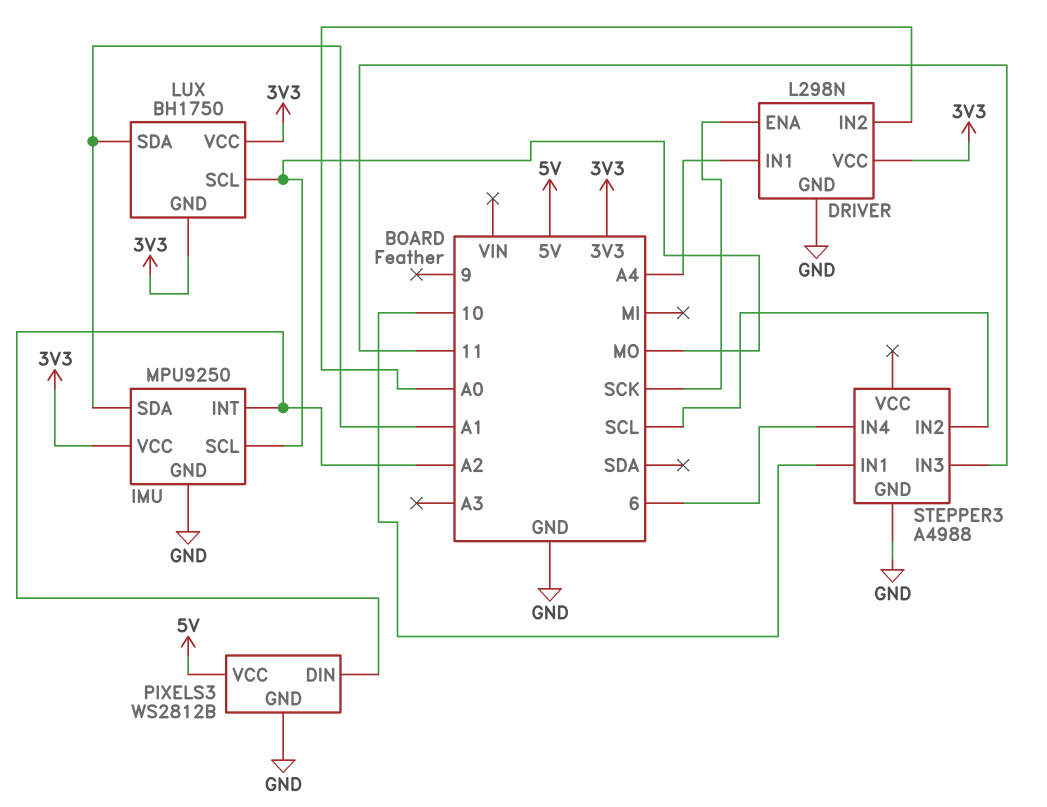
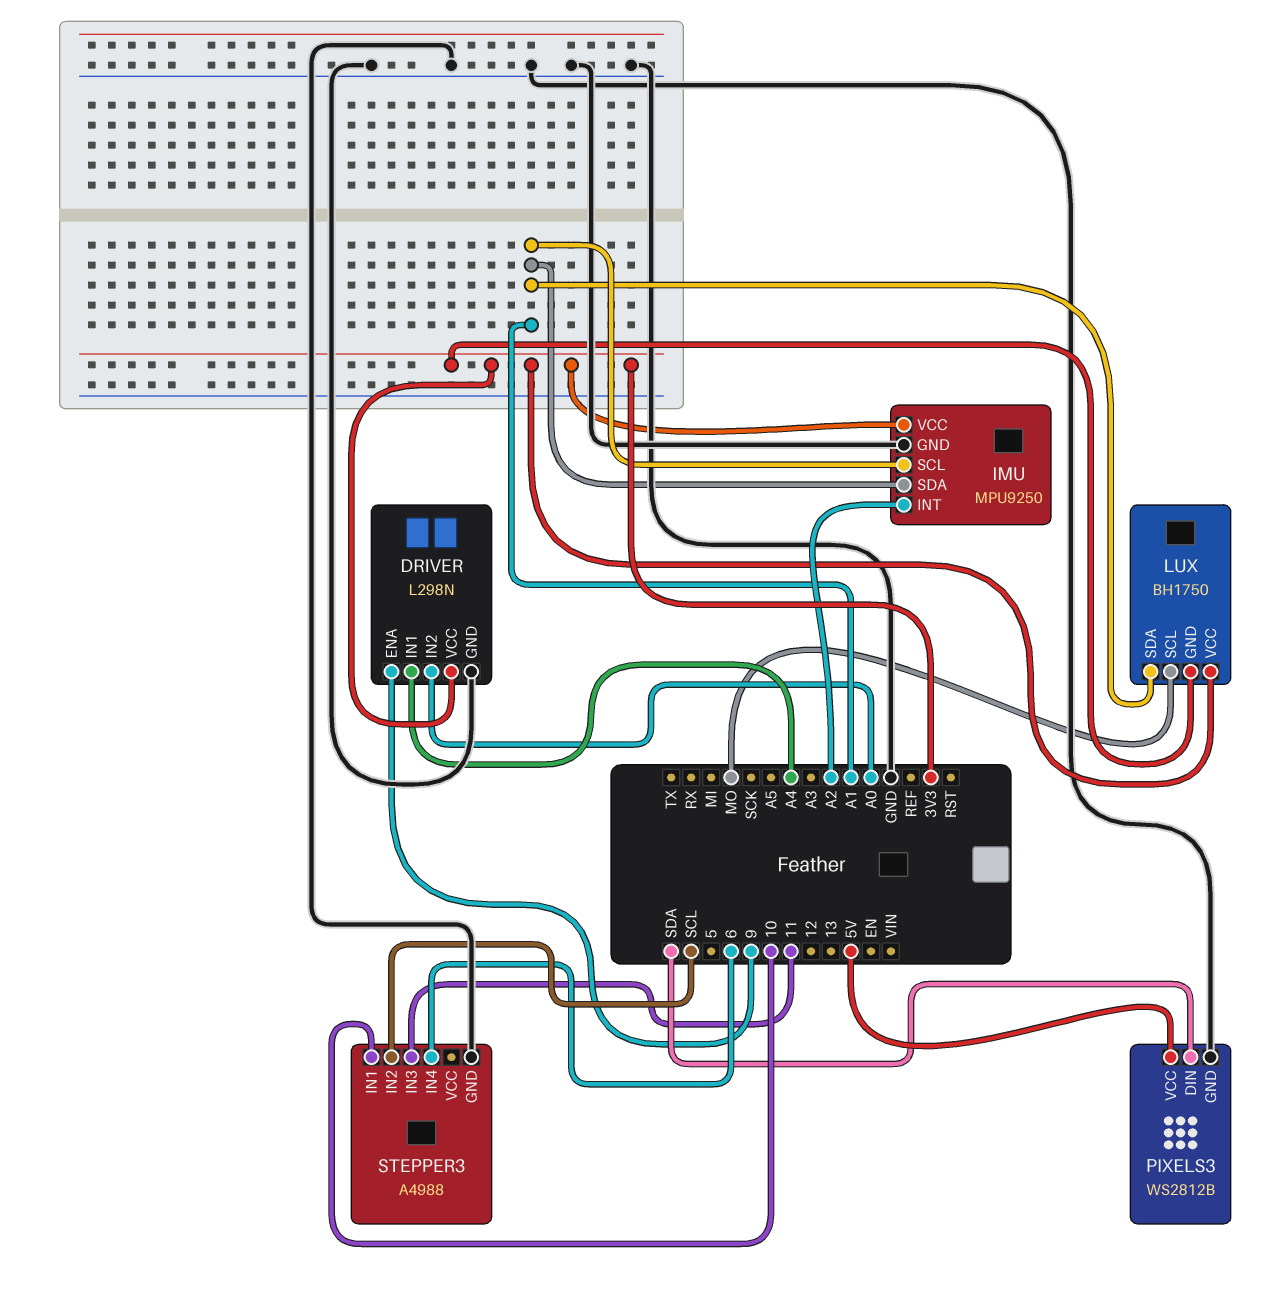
DRIVER pin ENA: SCK -> 9
IMU pin SCL: MO -> A1
PIXELS3 pin DIN: A2 -> SDA

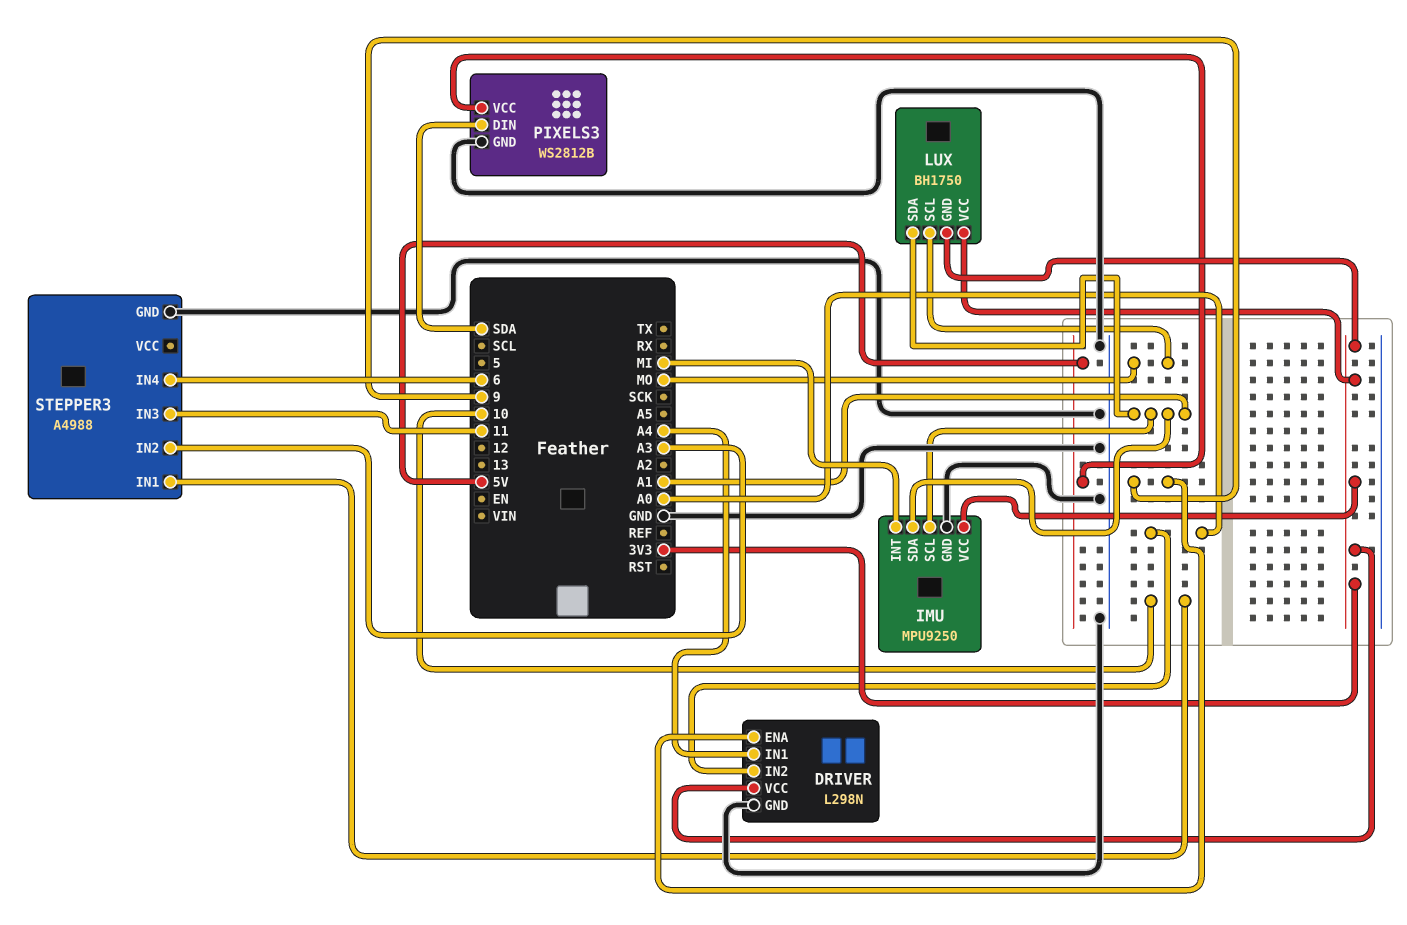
IMU pin INT: A2 -> MI
STEPPER3 pin IN2: SCL -> A3

